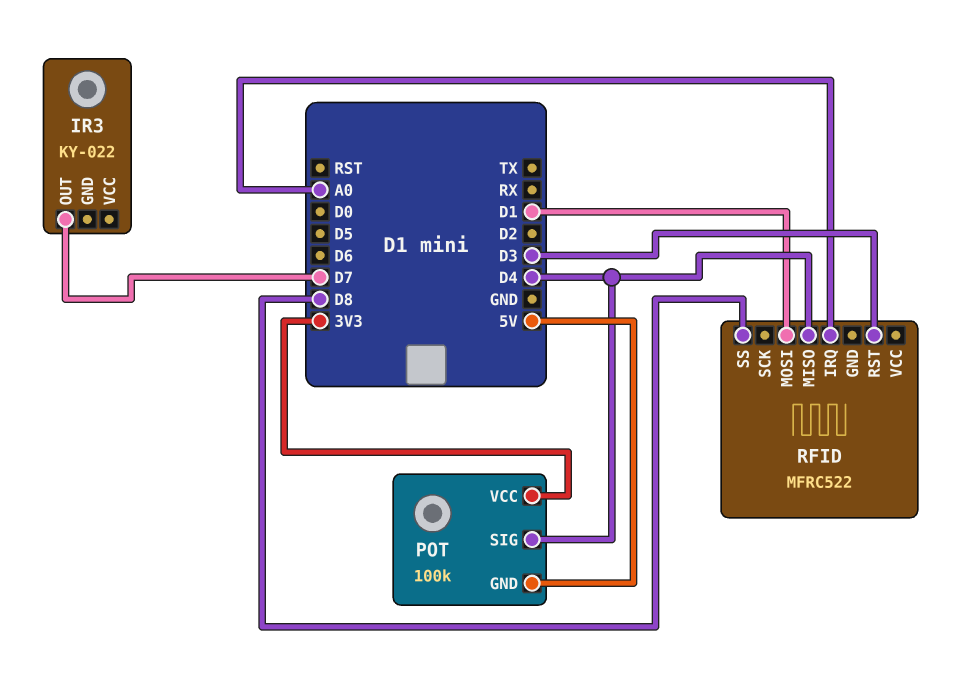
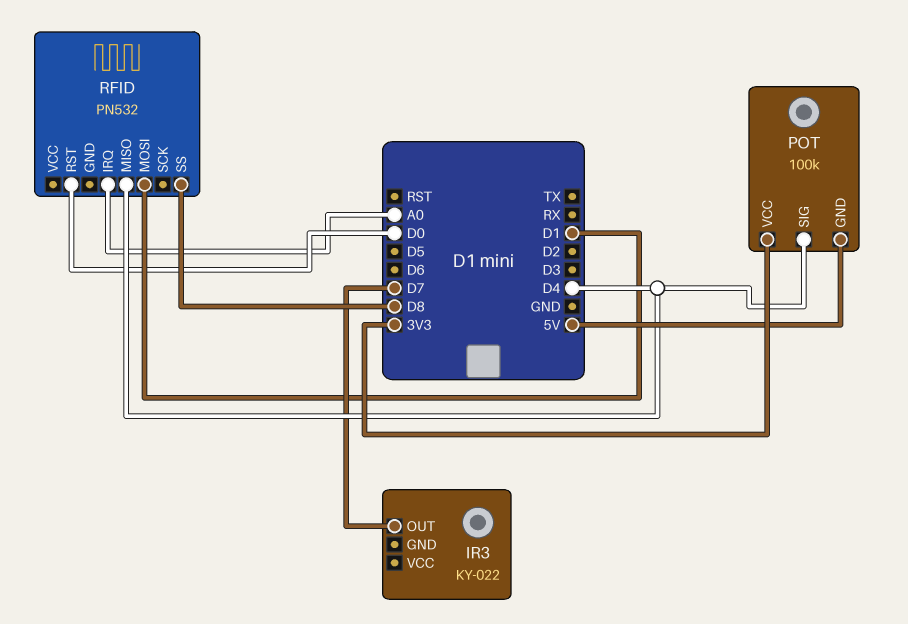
RFID: MFRC522 -> PN532
RFID pin RST: D3 -> D0

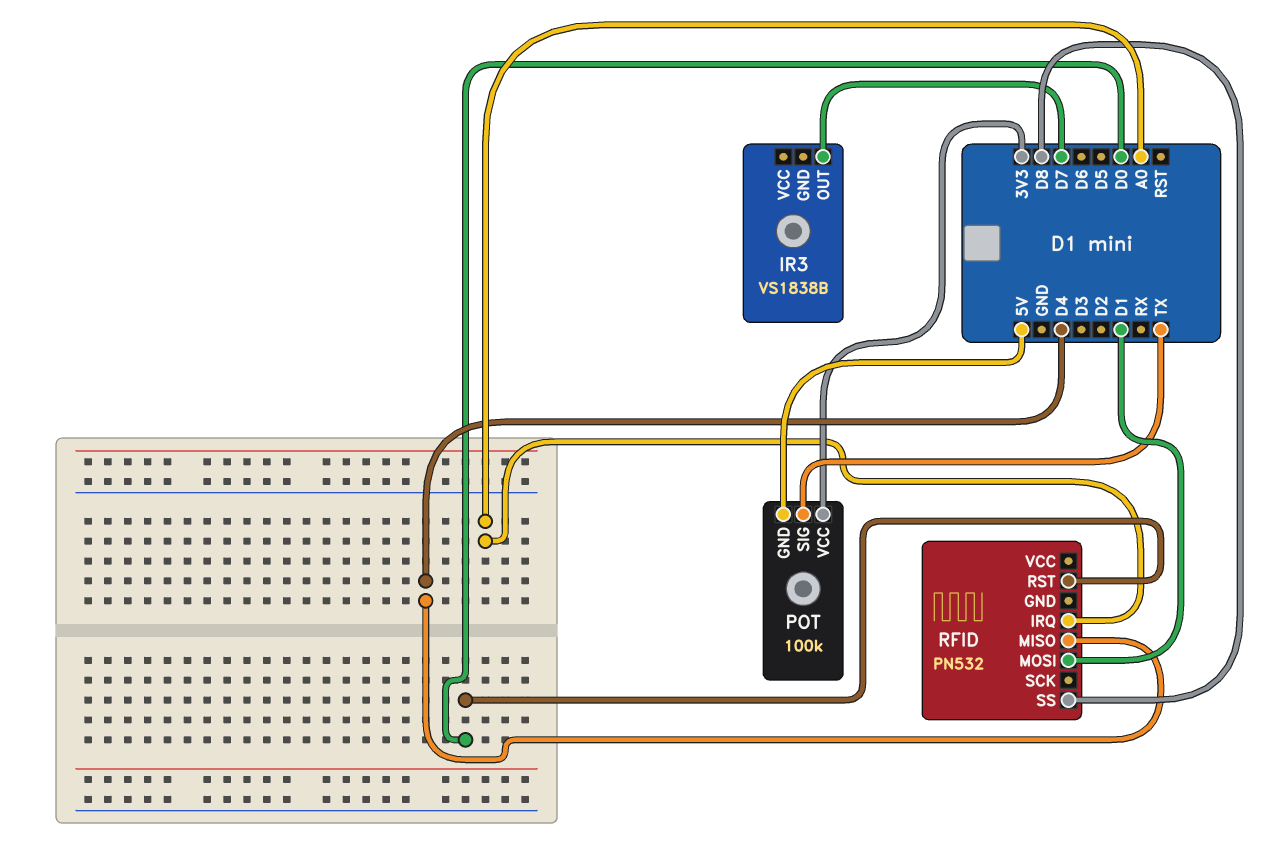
IR3: KY-022 -> VS1838B
POT pin SIG: D4 -> TX

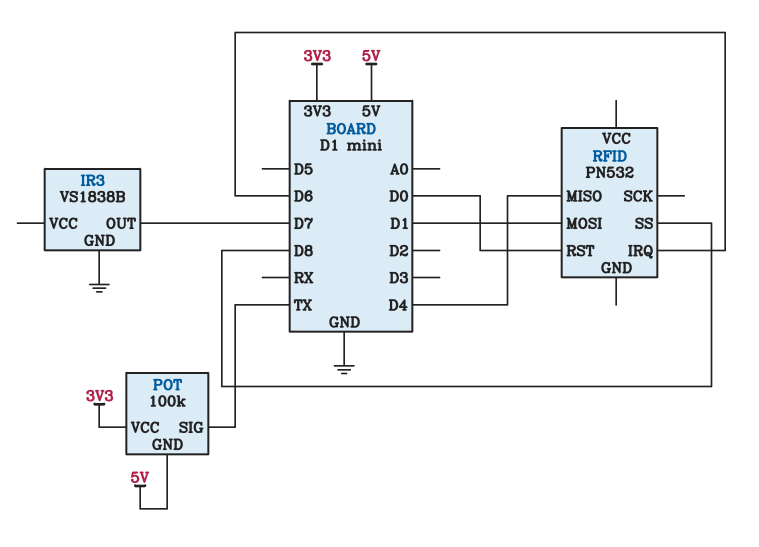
IR3 pin GND: none -> GND
RFID pin IRQ: A0 -> D6

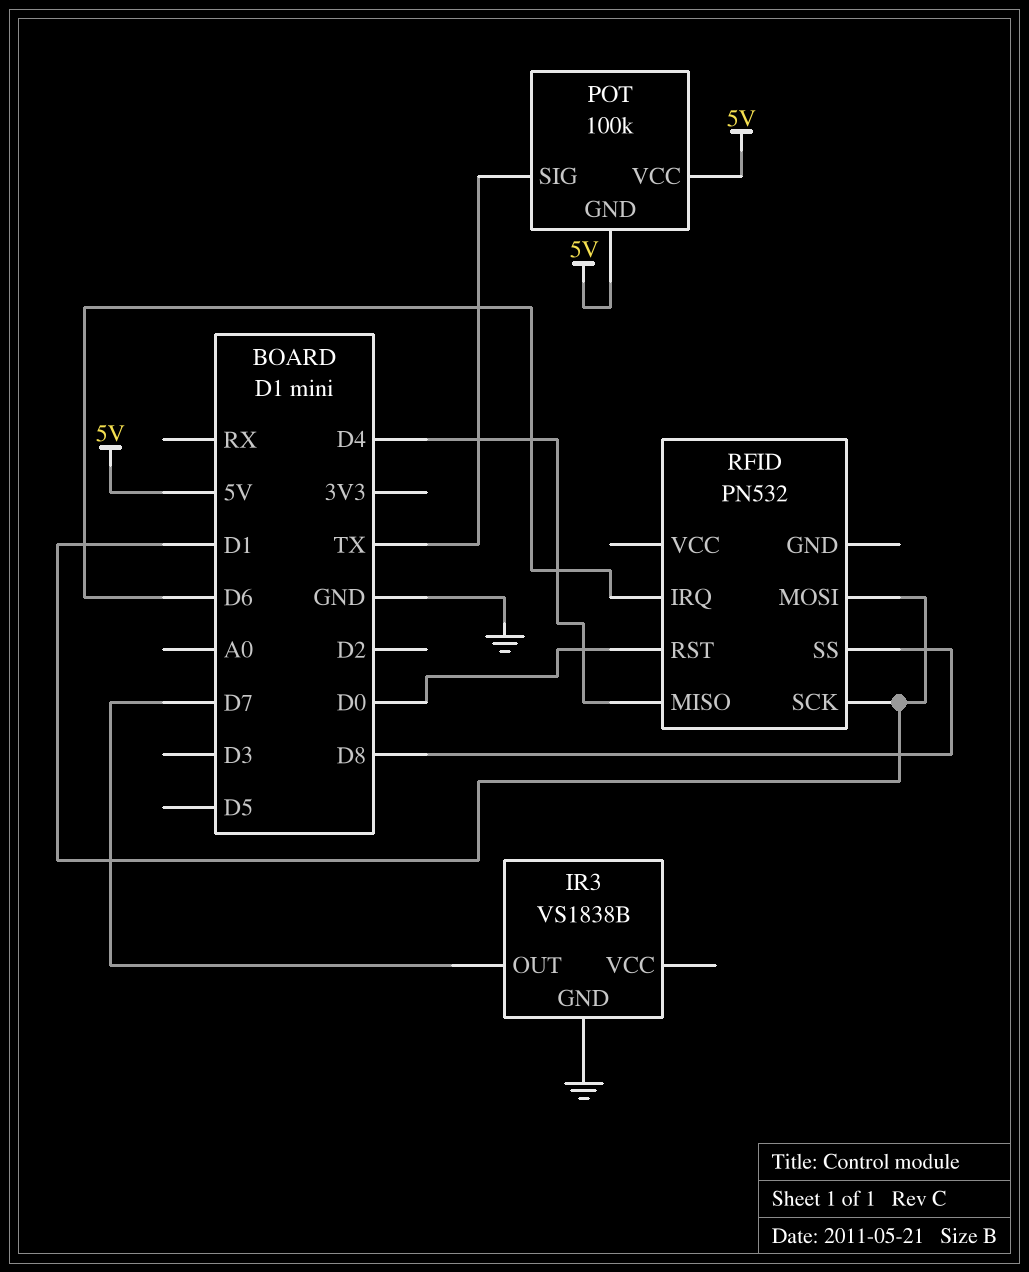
POT pin VCC: 3V3 -> 5V
RFID pin SCK: none -> D1

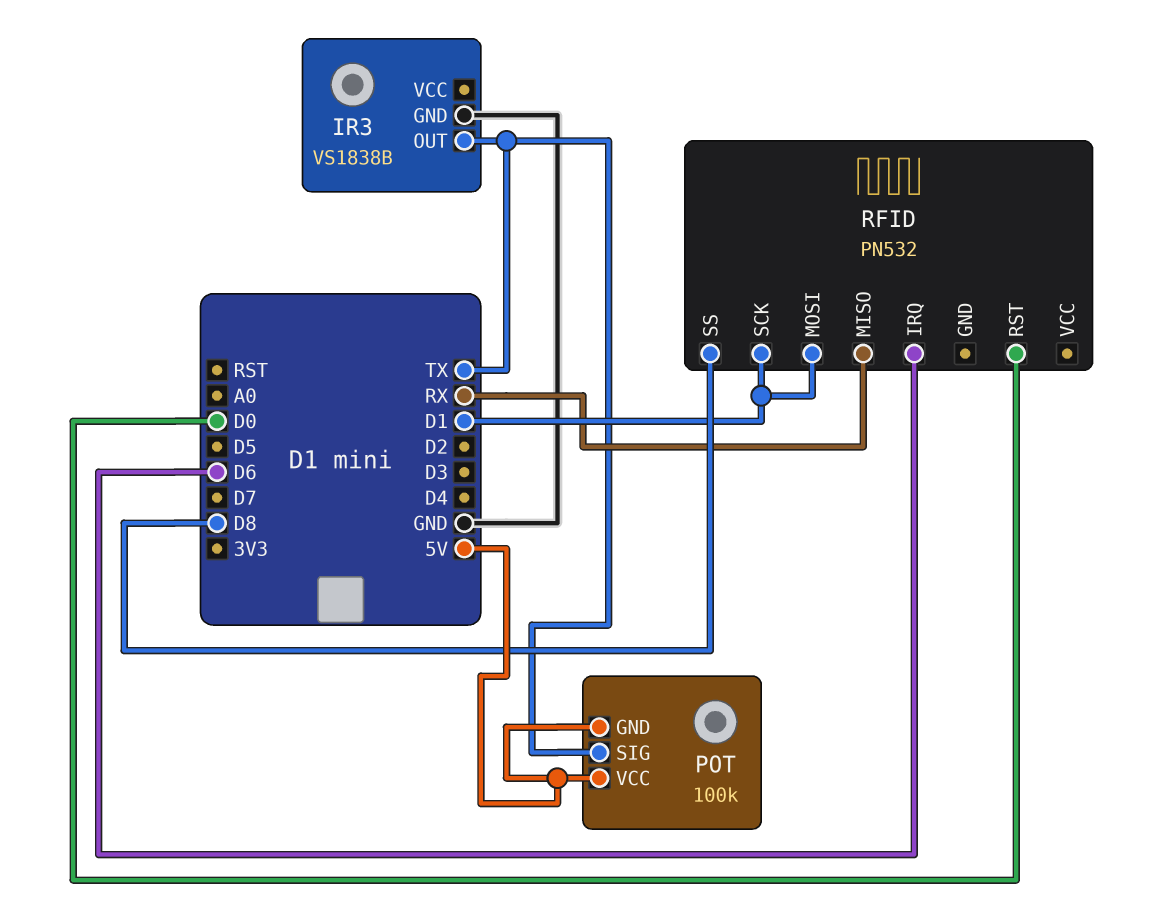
IR3 pin OUT: D7 -> TX
RFID pin MISO: D4 -> RX

